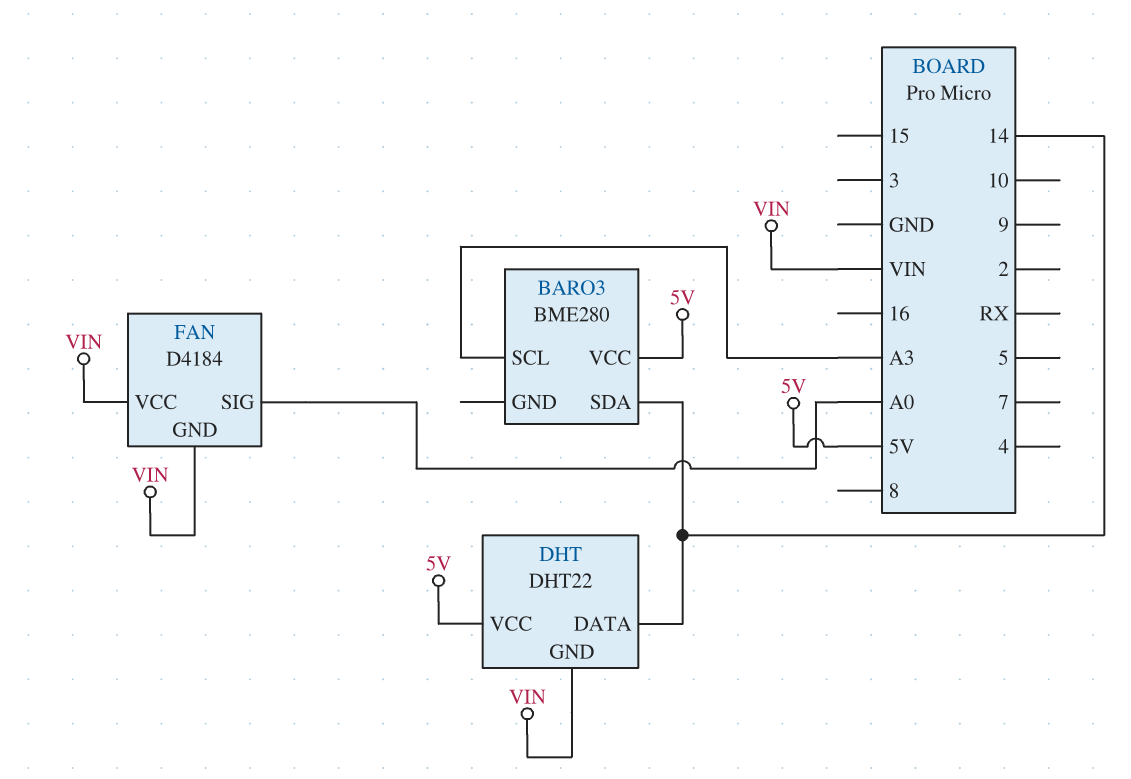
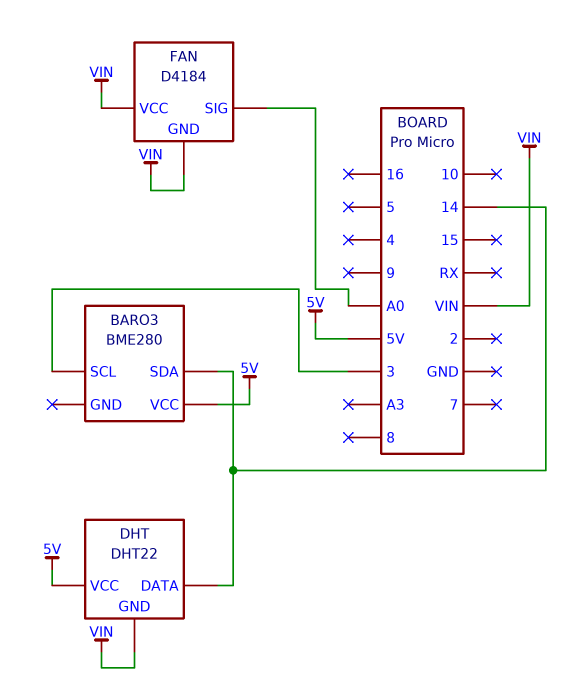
BARO3 pin SCL: A3 -> 3

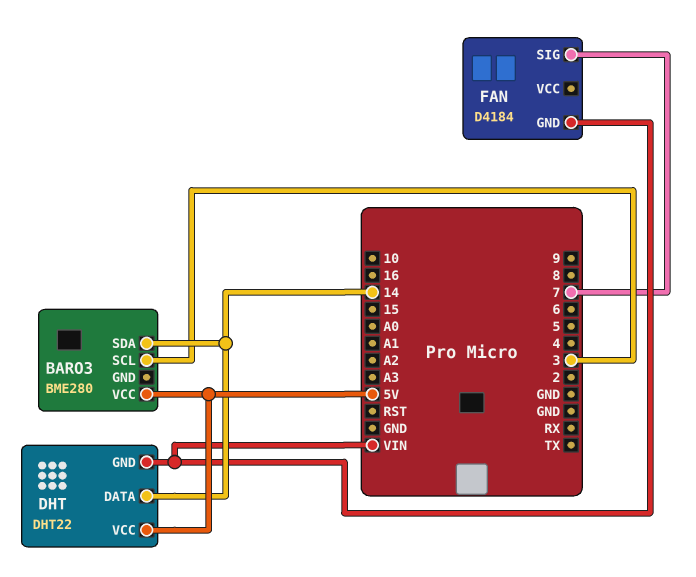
FAN pin SIG: A0 -> 7
FAN pin VCC: VIN -> none

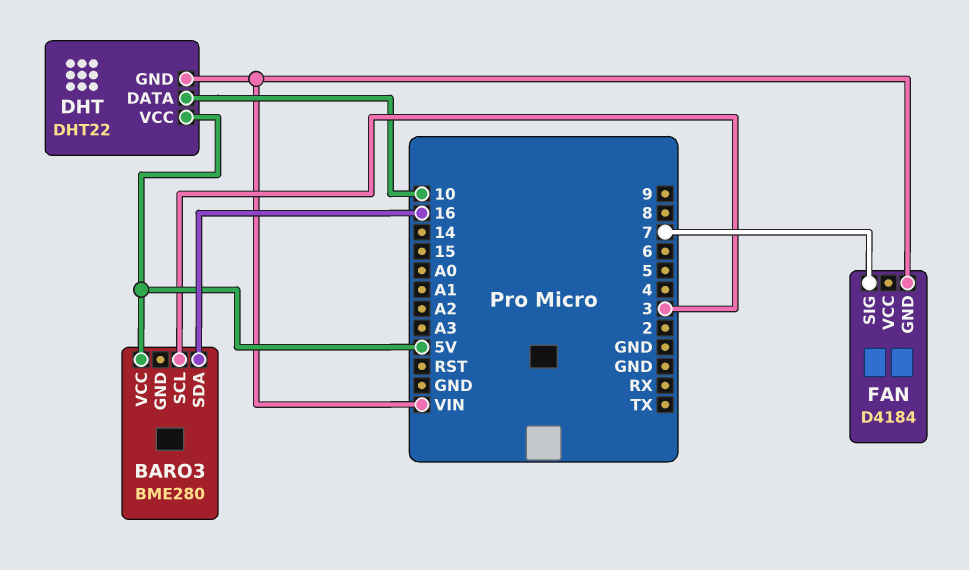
BARO3 pin SDA: 14 -> 16
DHT pin DATA: 14 -> 10

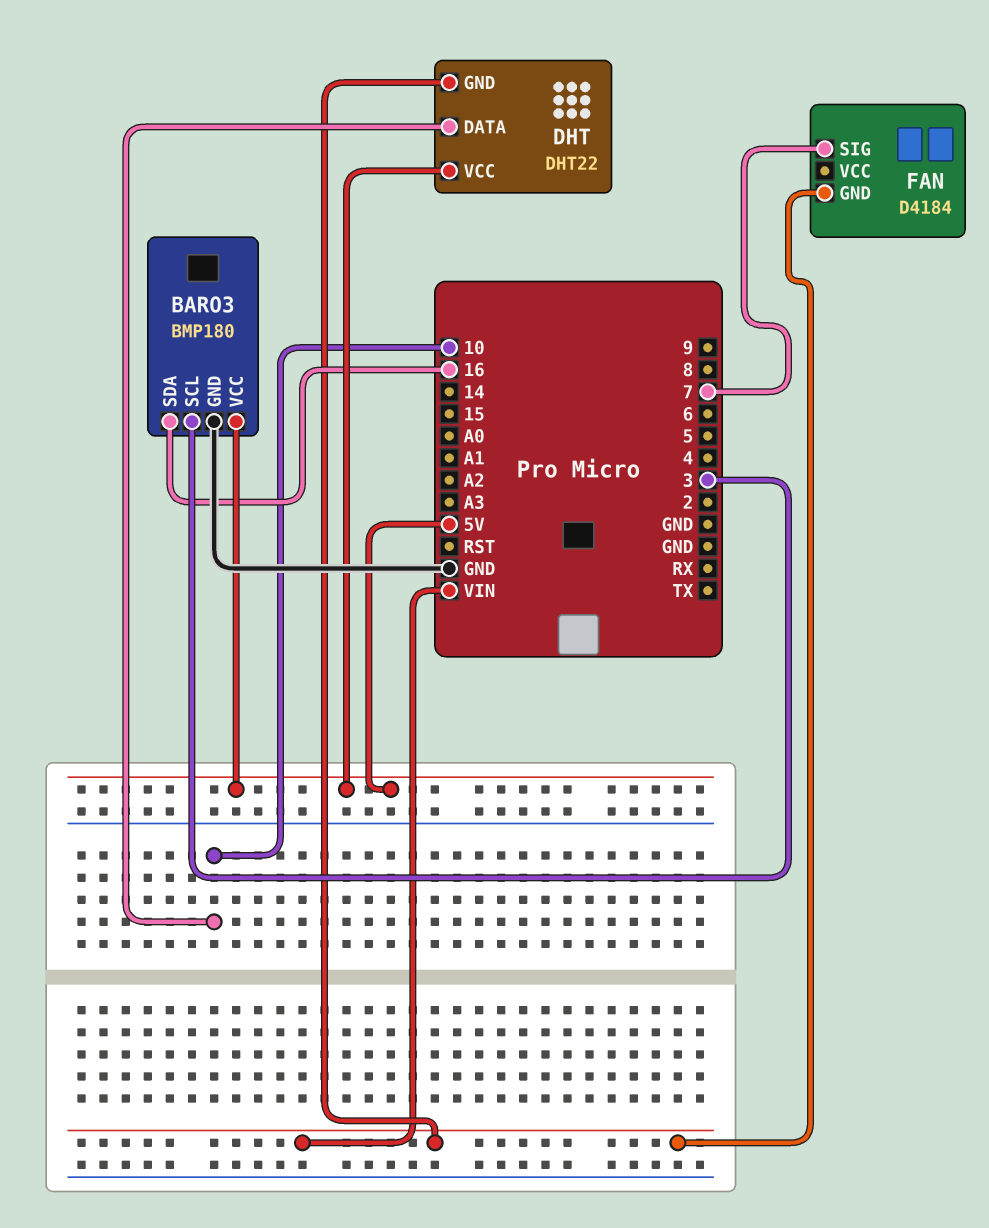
BARO3: BME280 -> BMP180
BARO3 pin GND: none -> GND

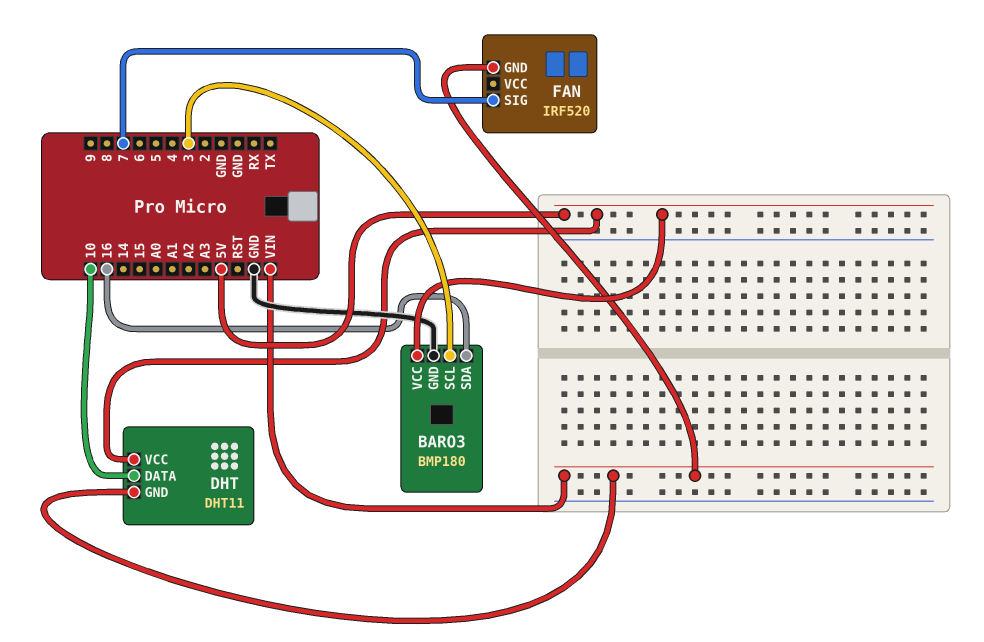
DHT: DHT22 -> DHT11
FAN: D4184 -> IRF520

